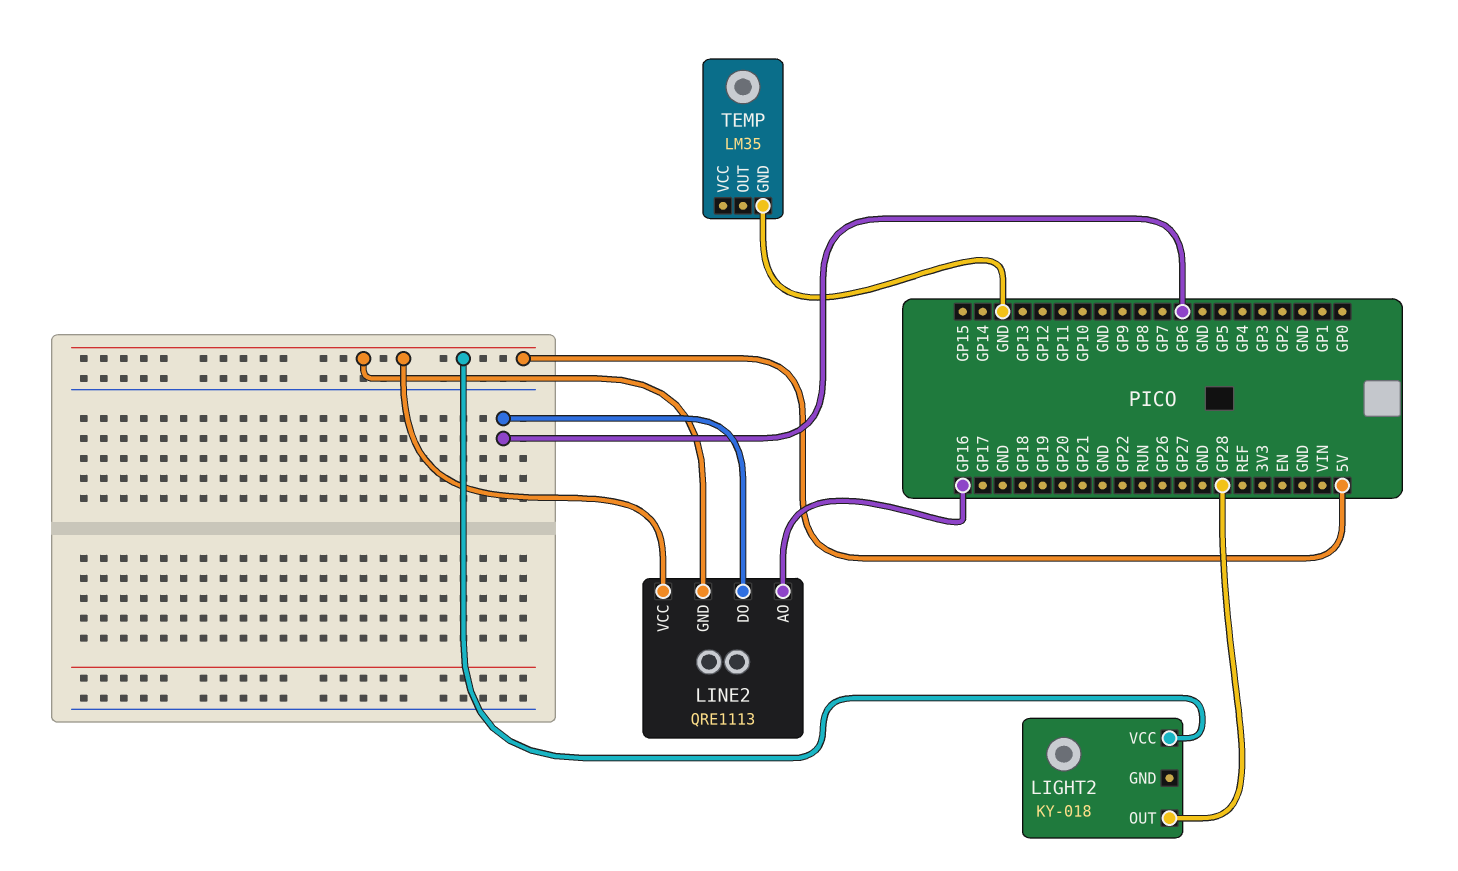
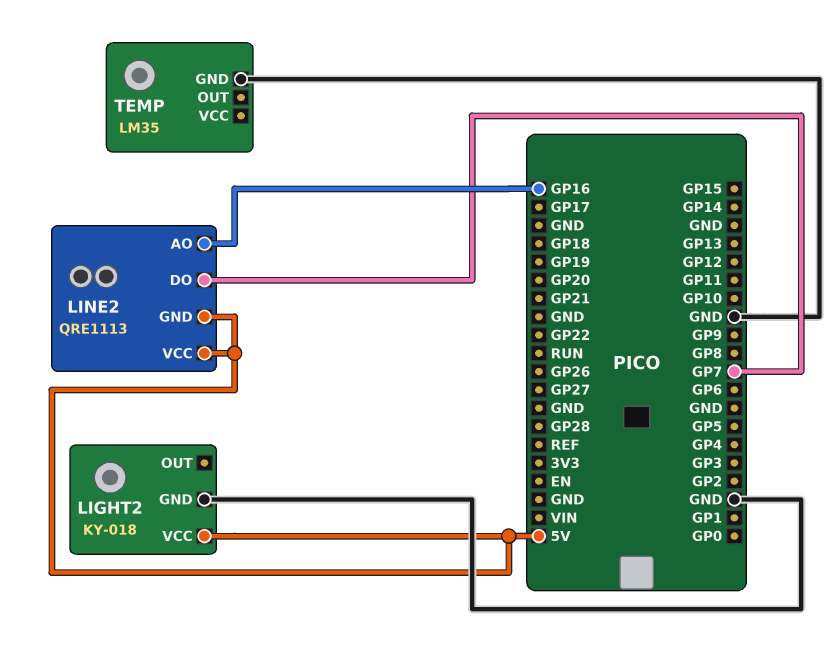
LIGHT2 pin GND: none -> GND
LIGHT2 pin OUT: GP28 -> none
LINE2 pin DO: GP6 -> GP7

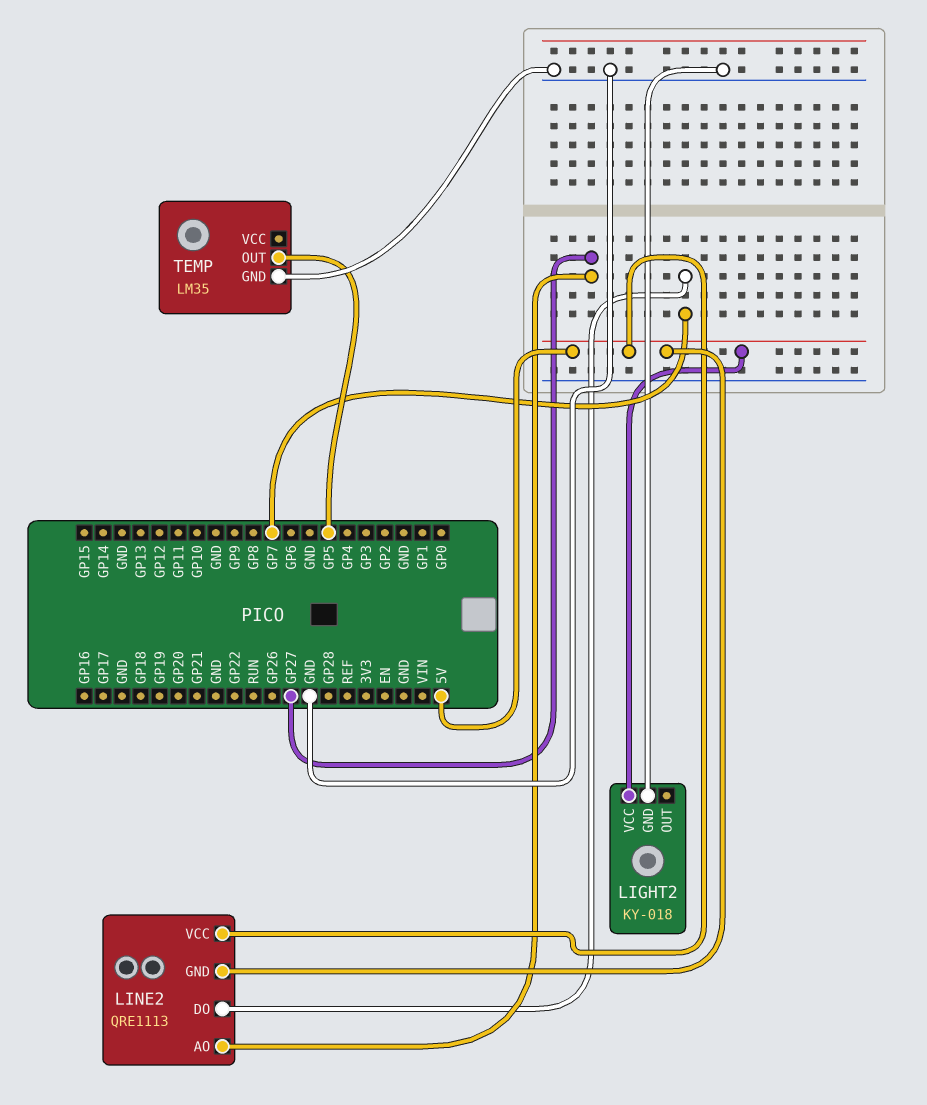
LINE2 pin AO: GP16 -> GP27
TEMP pin OUT: none -> GP5

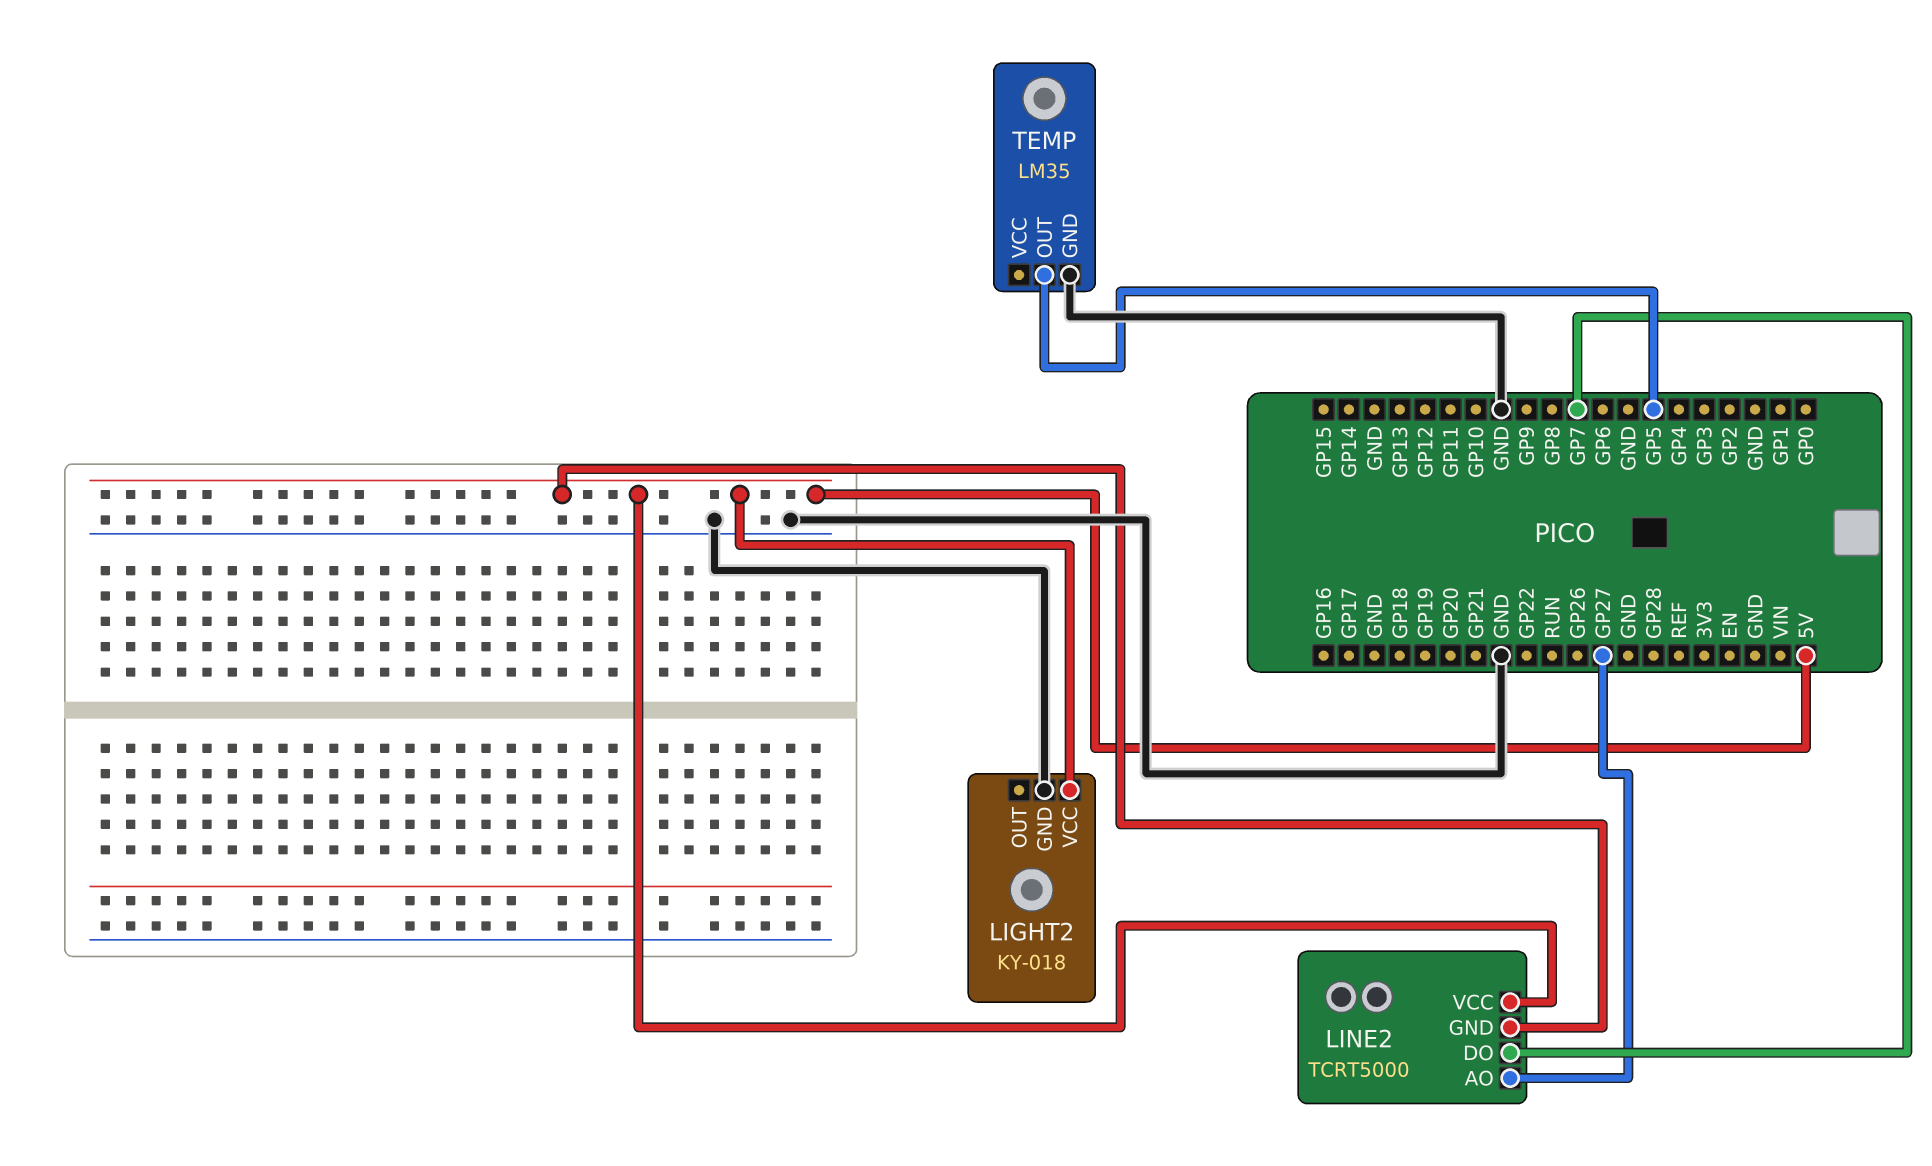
LINE2: QRE1113 -> TCRT5000

